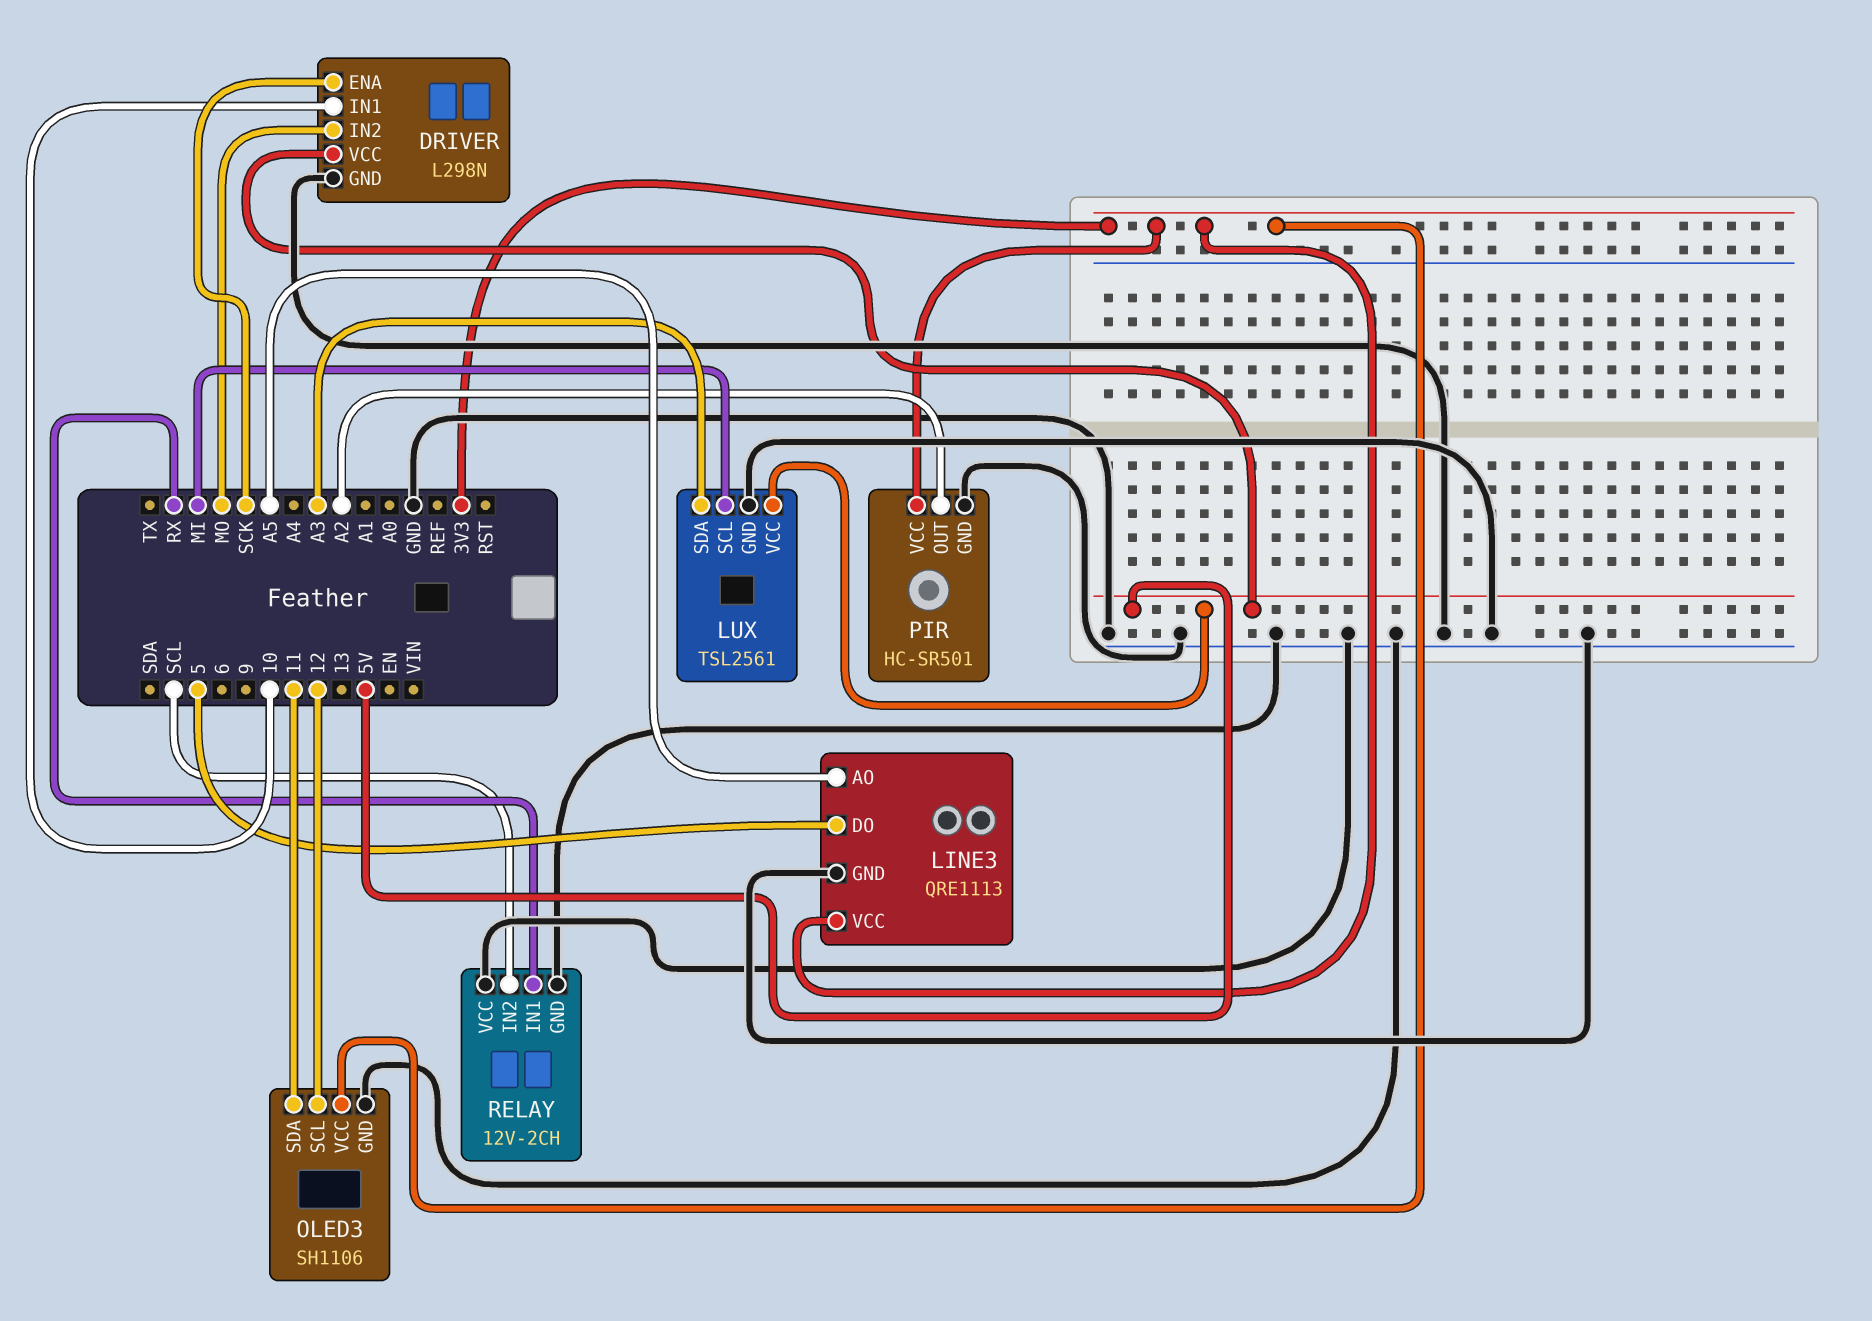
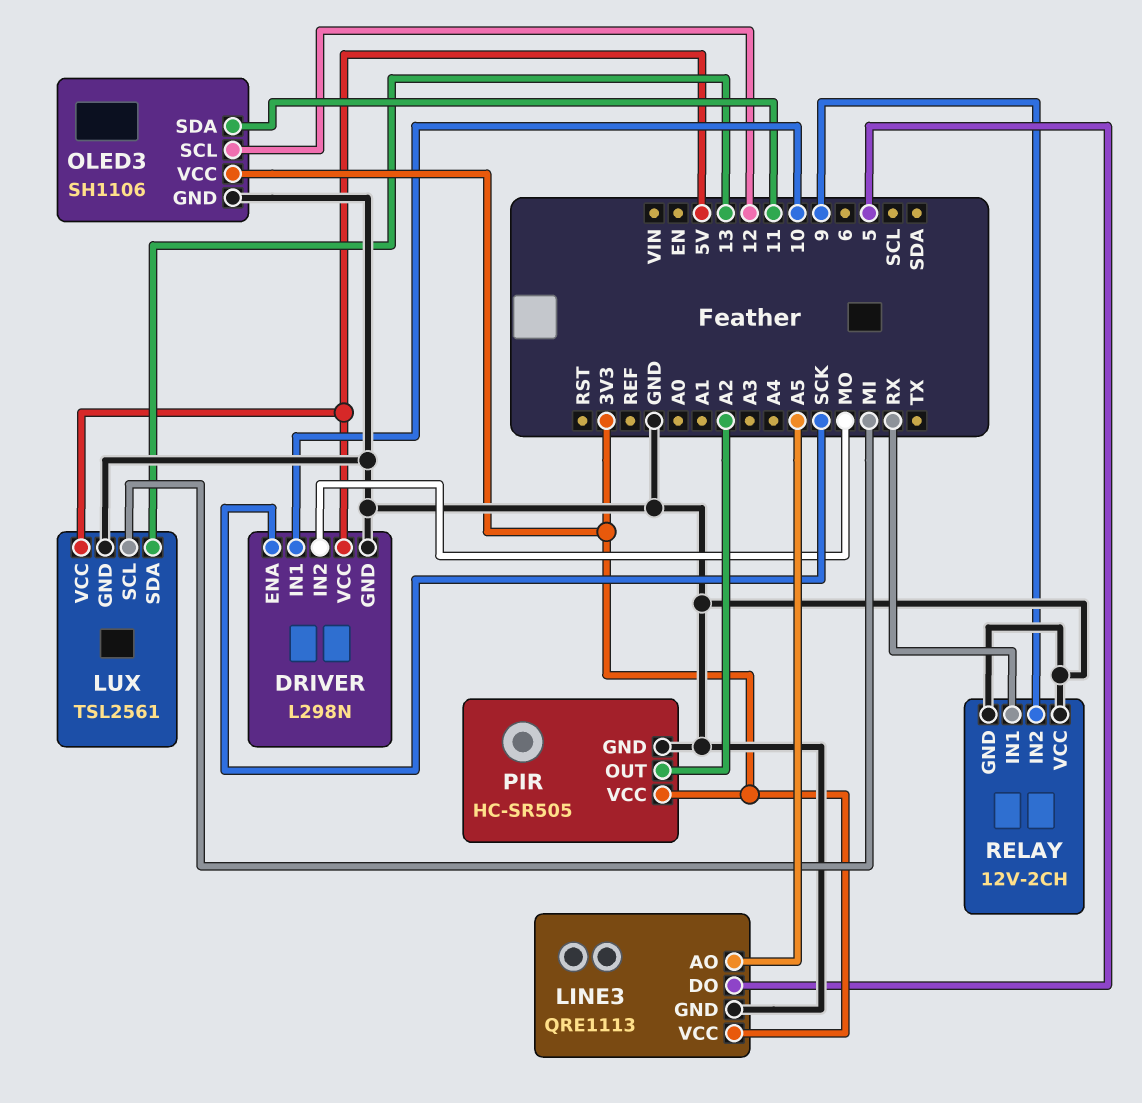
LUX pin SDA: A3 -> 13
PIR: HC-SR501 -> HC-SR505
RELAY pin IN2: SCL -> 9

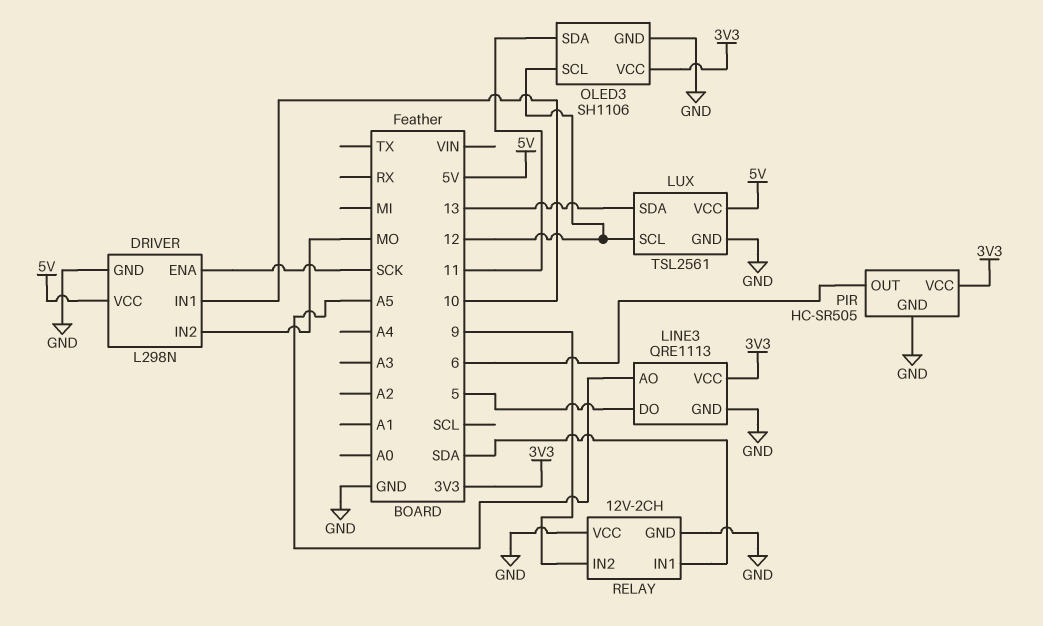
LUX pin SCL: MI -> 12
PIR pin OUT: A2 -> 6
RELAY pin IN1: RX -> SDA

